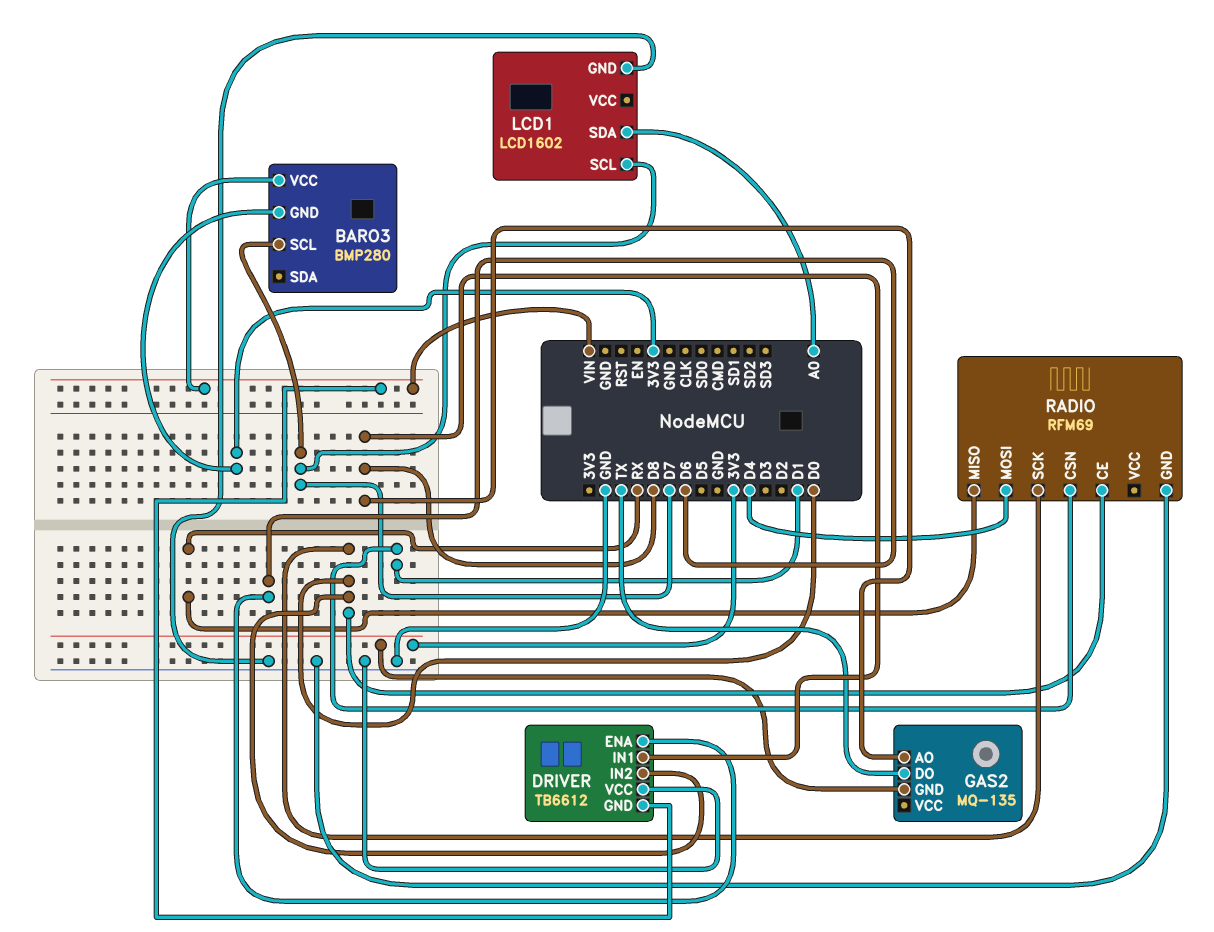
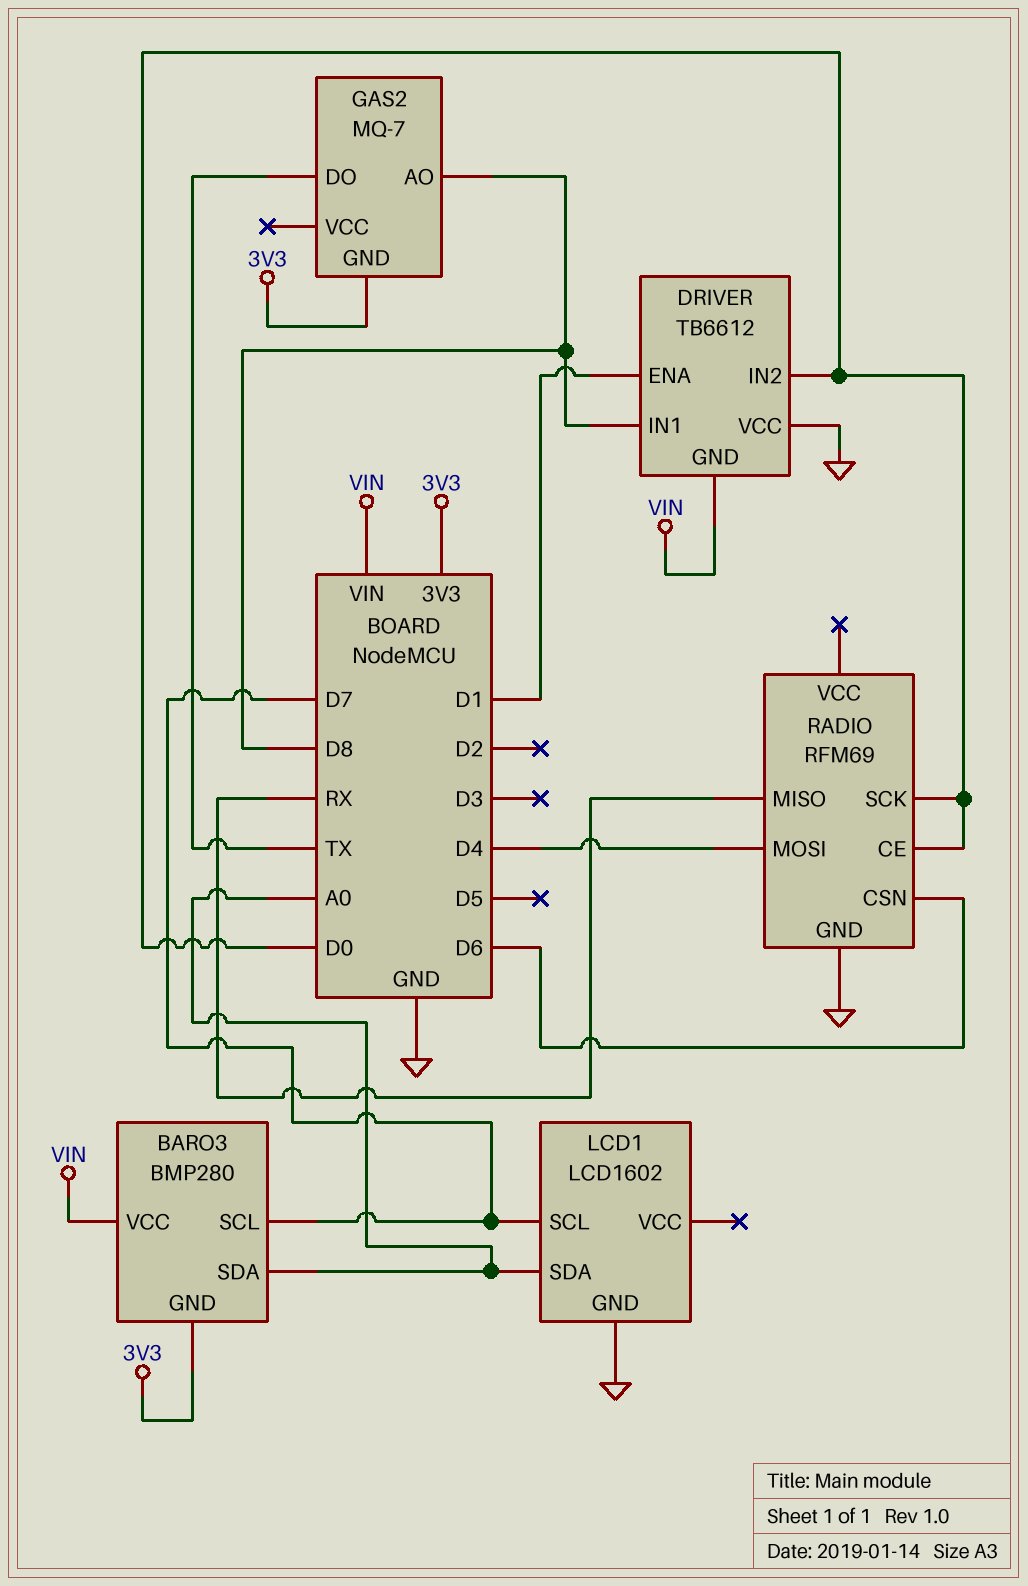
BARO3 pin SDA: none -> A0
DRIVER pin ENA: D6 -> D1
GAS2: MQ-135 -> MQ-7
RADIO pin CSN: D1 -> D6

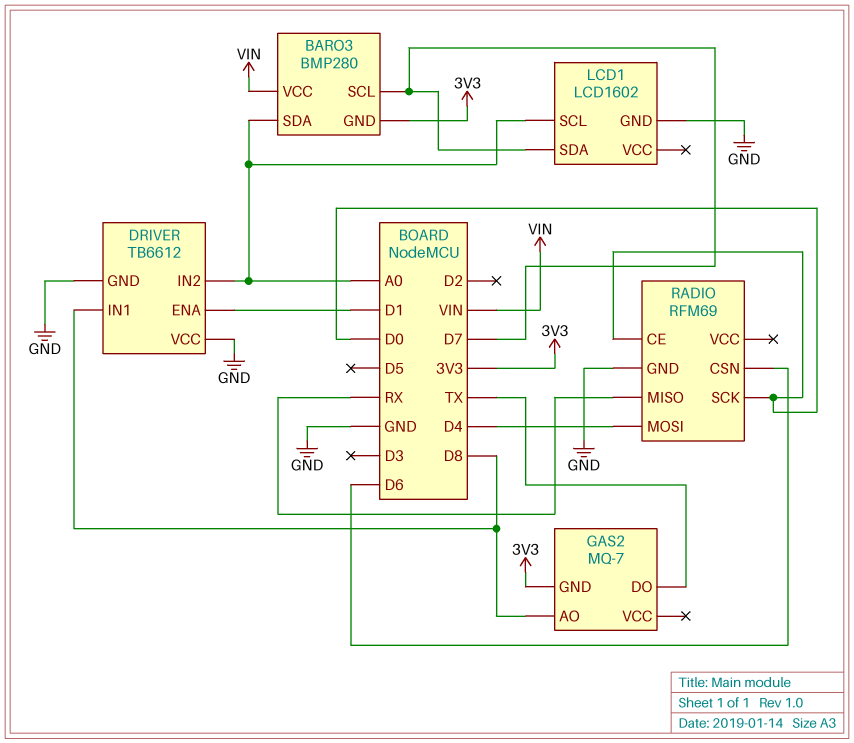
DRIVER pin GND: VIN -> GND
DRIVER pin IN2: D0 -> A0
LCD1 pin SCL: D7 -> A0
LCD1 pin SDA: A0 -> D7

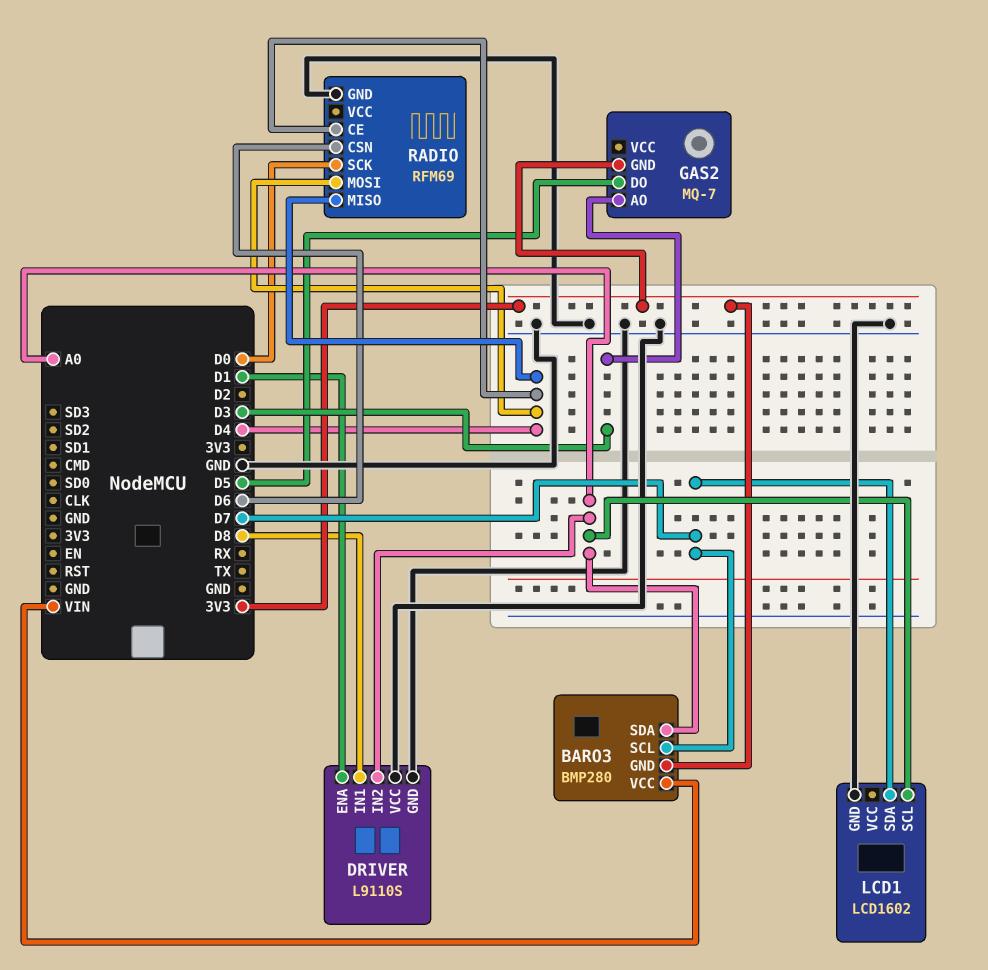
DRIVER: TB6612 -> L9110S
GAS2 pin AO: D8 -> D3
GAS2 pin DO: TX -> D5
RADIO pin CE: D0 -> D4
RADIO pin MISO: RX -> D4

